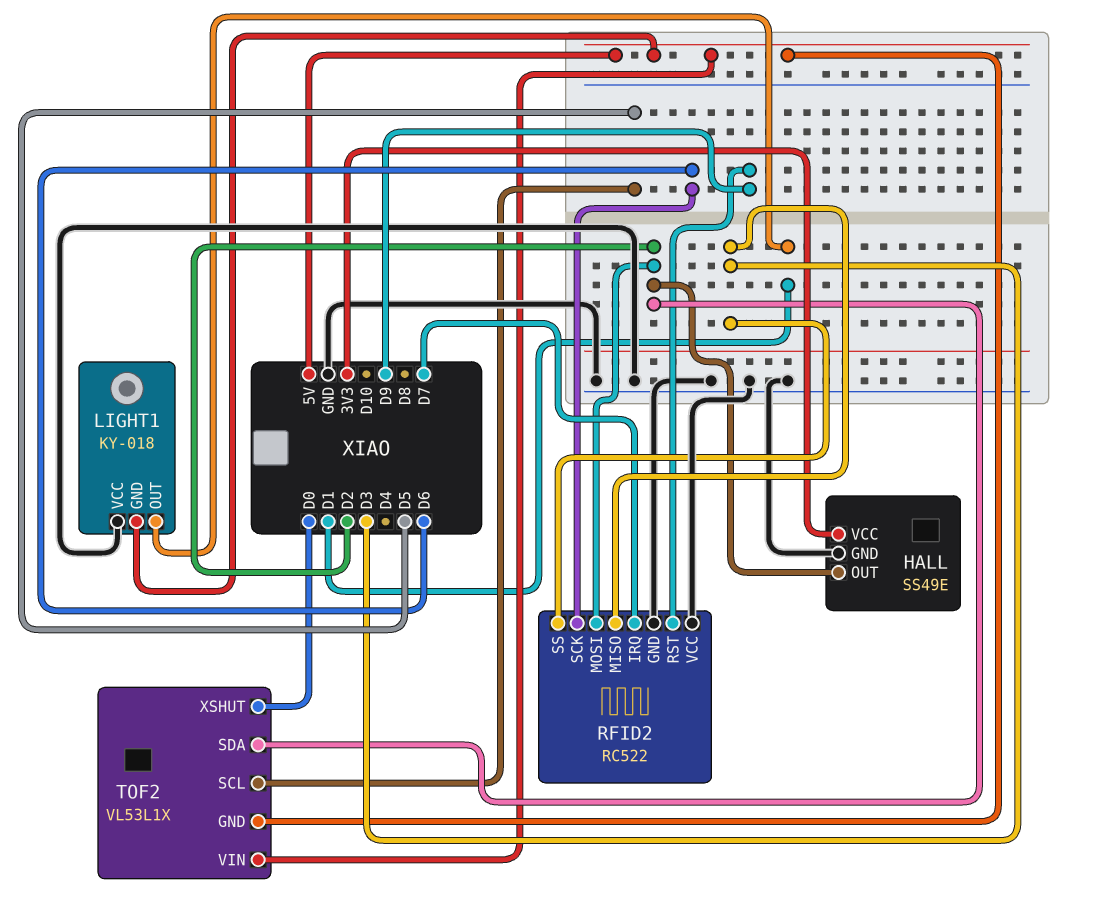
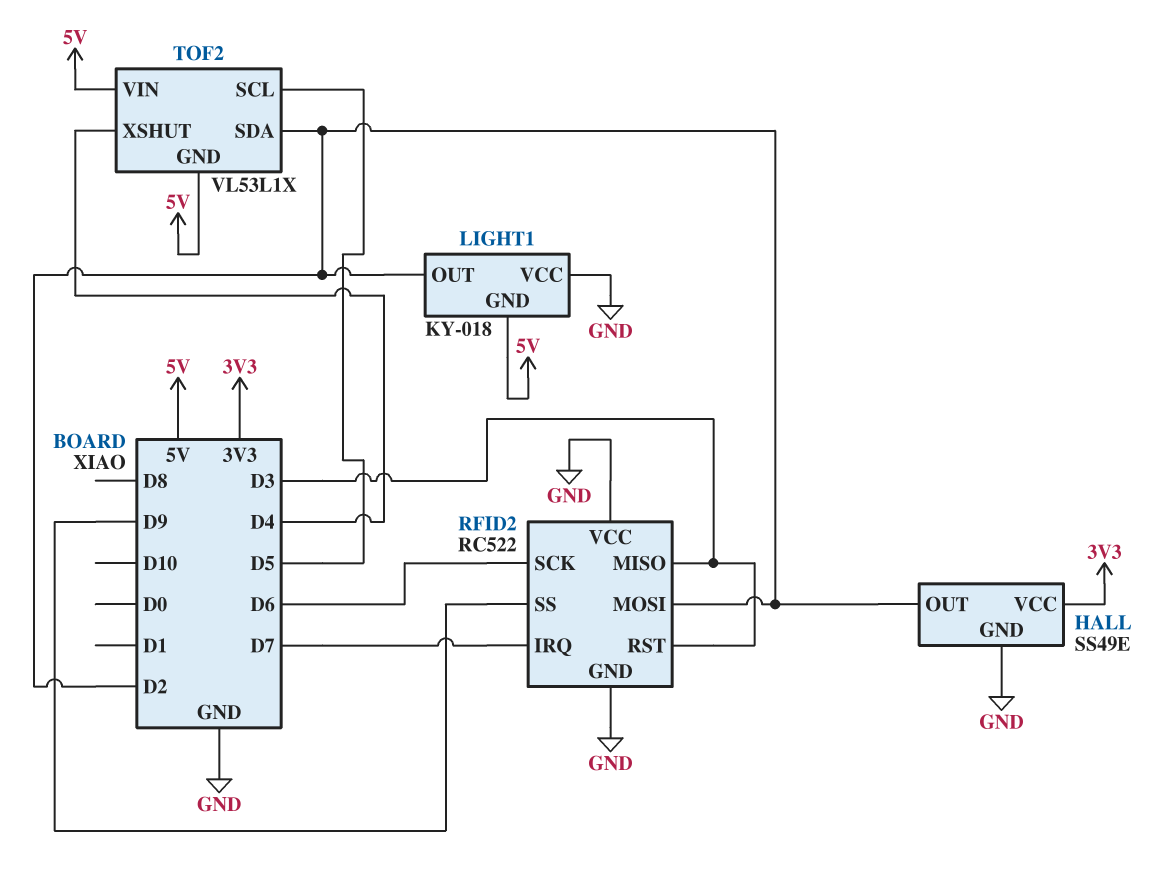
LIGHT1 pin OUT: D1 -> D2
RFID2 pin RST: D9 -> D3
RFID2 pin SS: D3 -> D9
TOF2 pin XSHUT: D0 -> D4

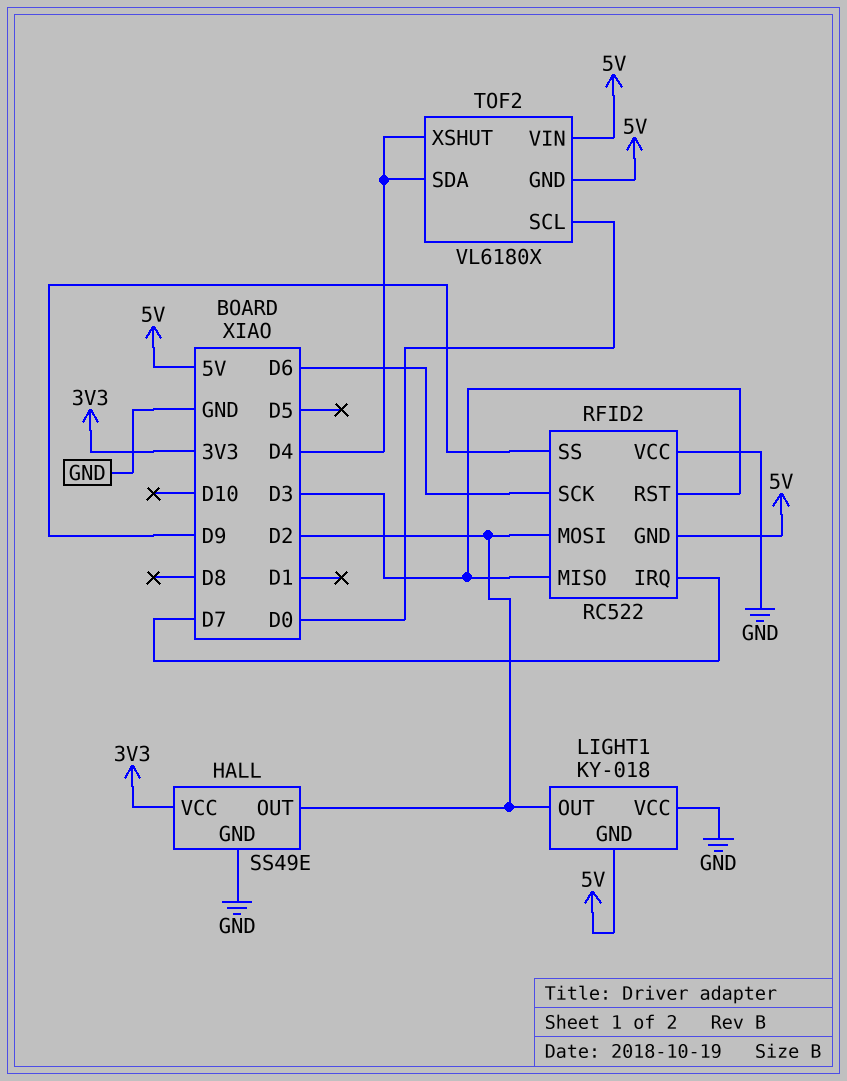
RFID2 pin GND: GND -> 5V
TOF2: VL53L1X -> VL6180X
TOF2 pin SCL: D5 -> D0
TOF2 pin SDA: D2 -> D4

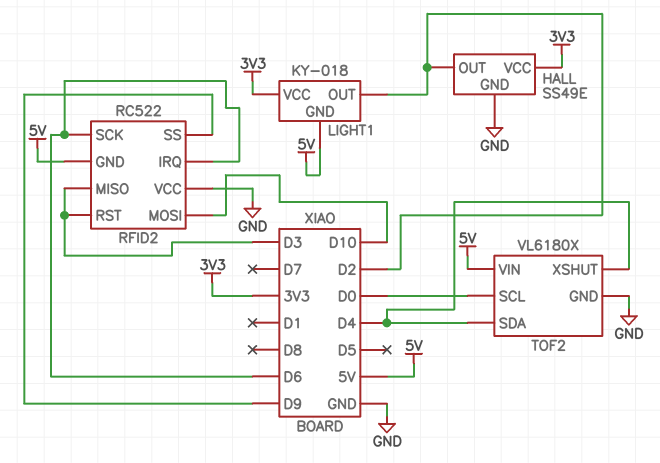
LIGHT1 pin VCC: GND -> 3V3
RFID2 pin IRQ: D7 -> D6
RFID2 pin MOSI: D2 -> D10
TOF2 pin GND: 5V -> GND

